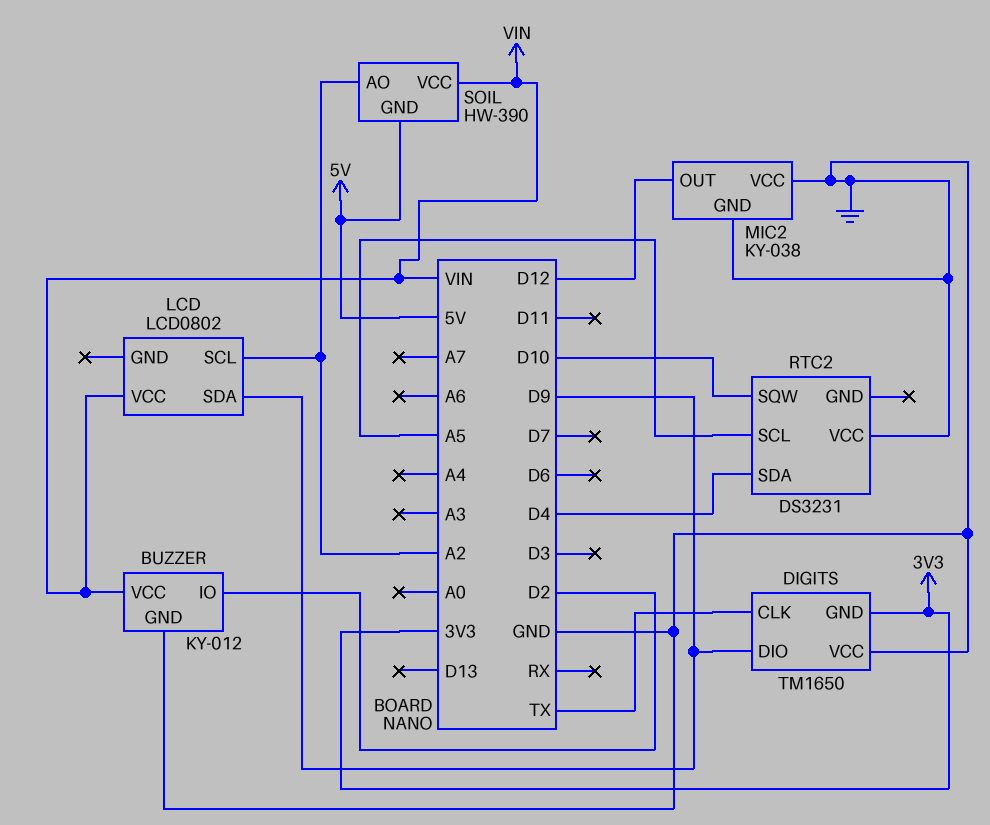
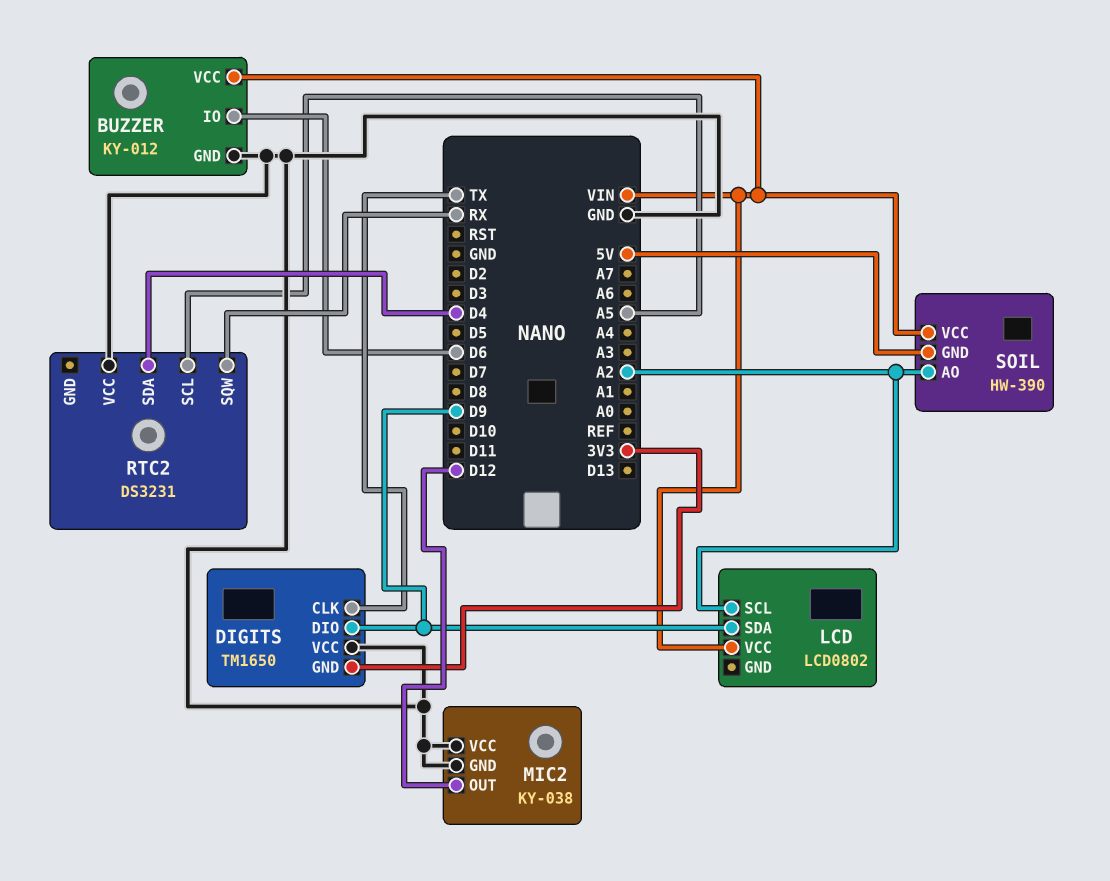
BUZZER pin IO: D2 -> D6
RTC2 pin SQW: D10 -> RX

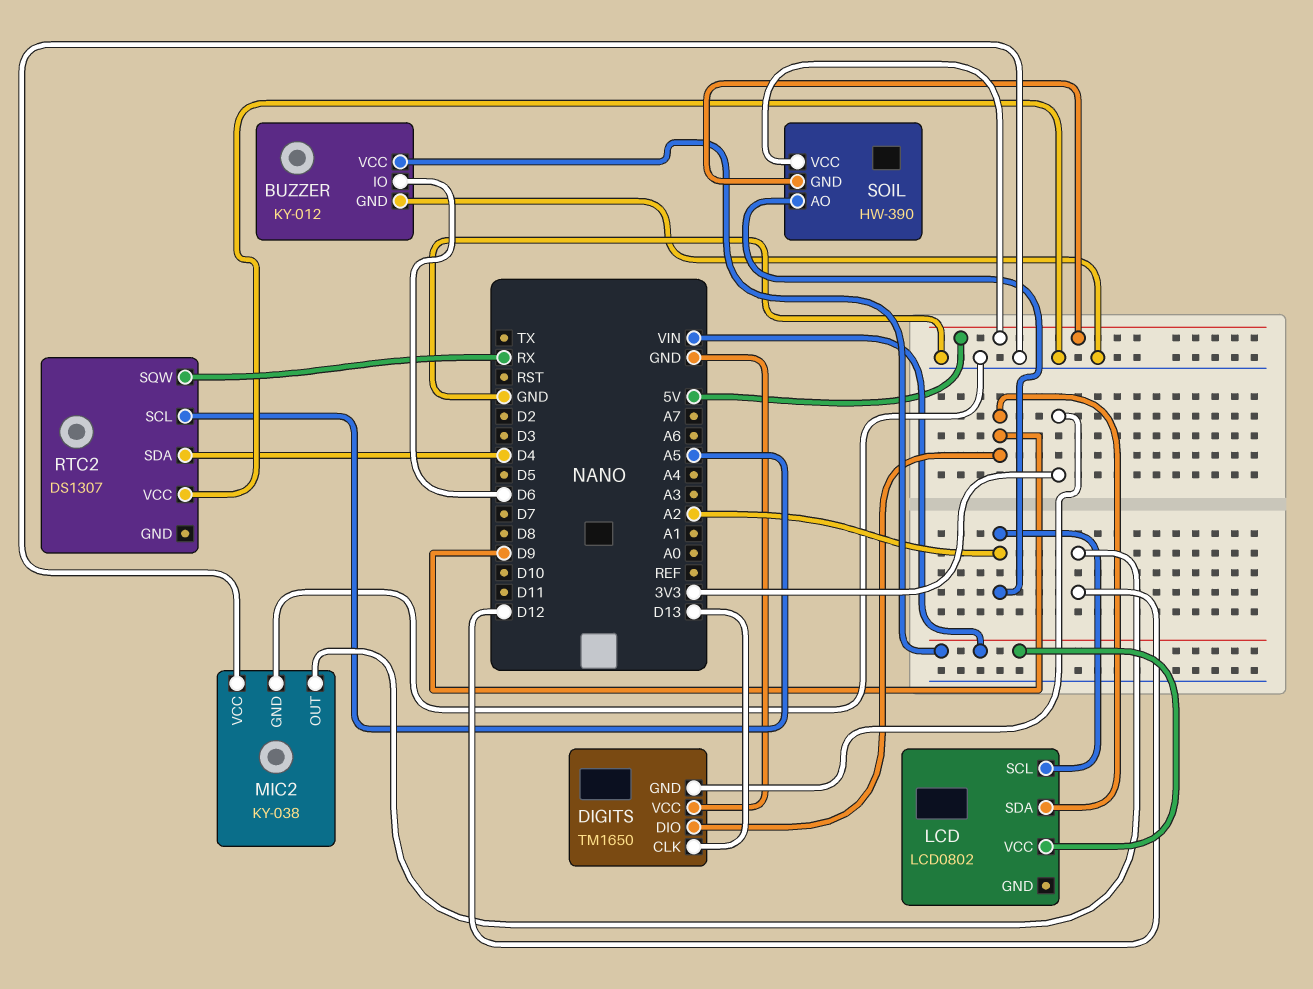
DIGITS pin CLK: TX -> D13
RTC2: DS3231 -> DS1307
SOIL pin VCC: VIN -> 5V

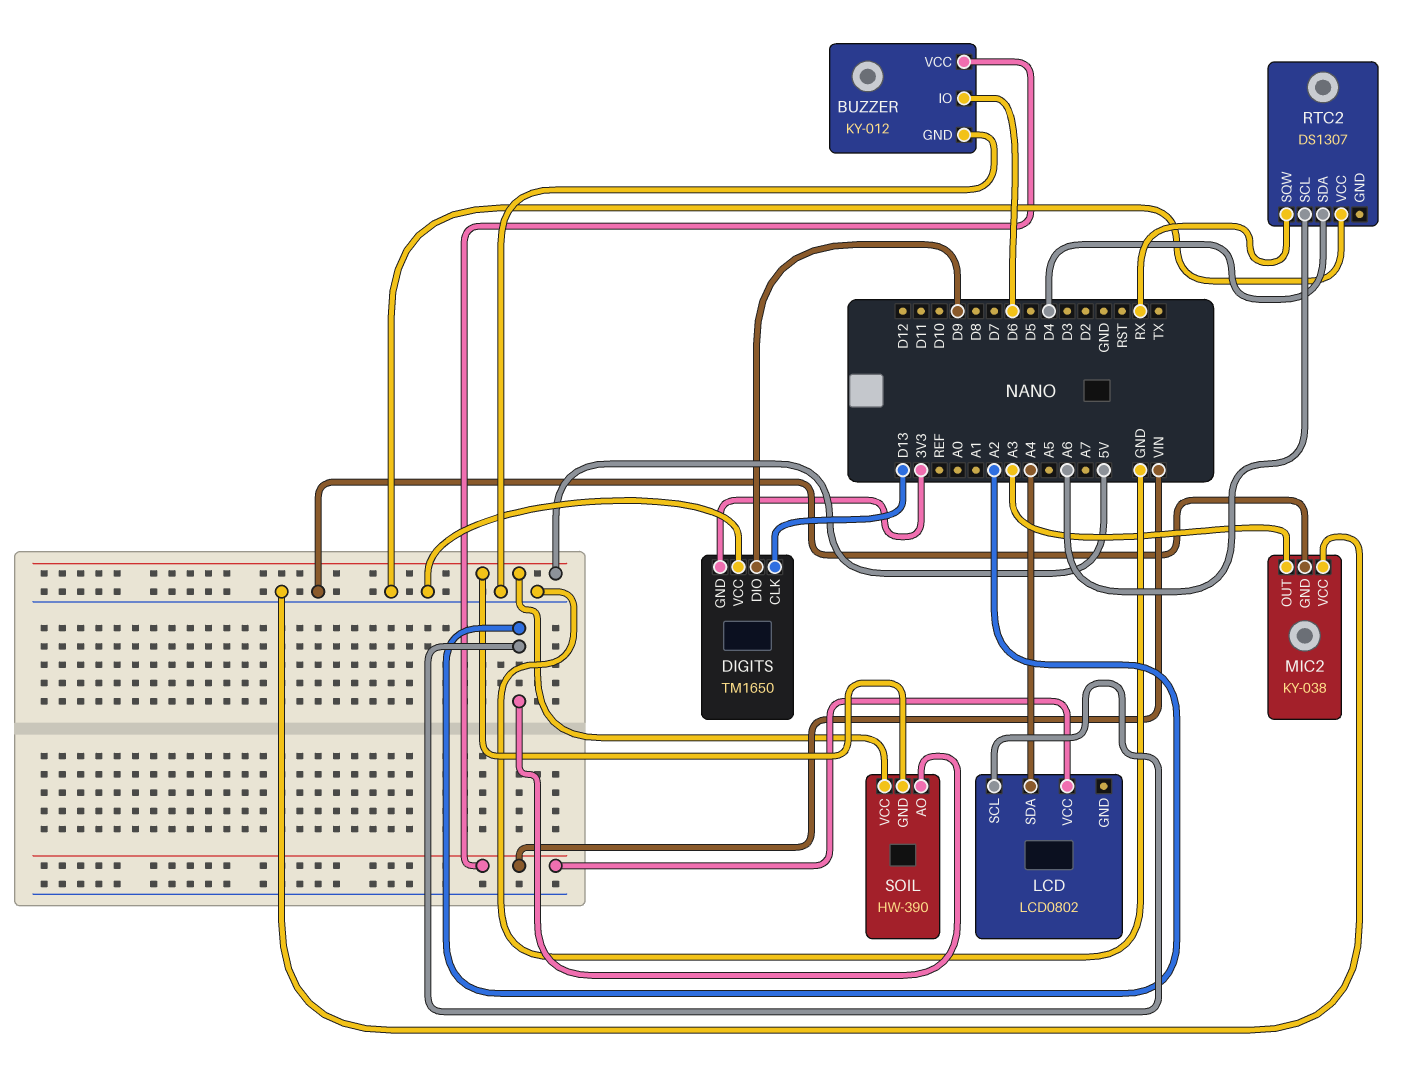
LCD pin SDA: D9 -> A4
MIC2 pin OUT: D12 -> A3
RTC2 pin SCL: A5 -> A6

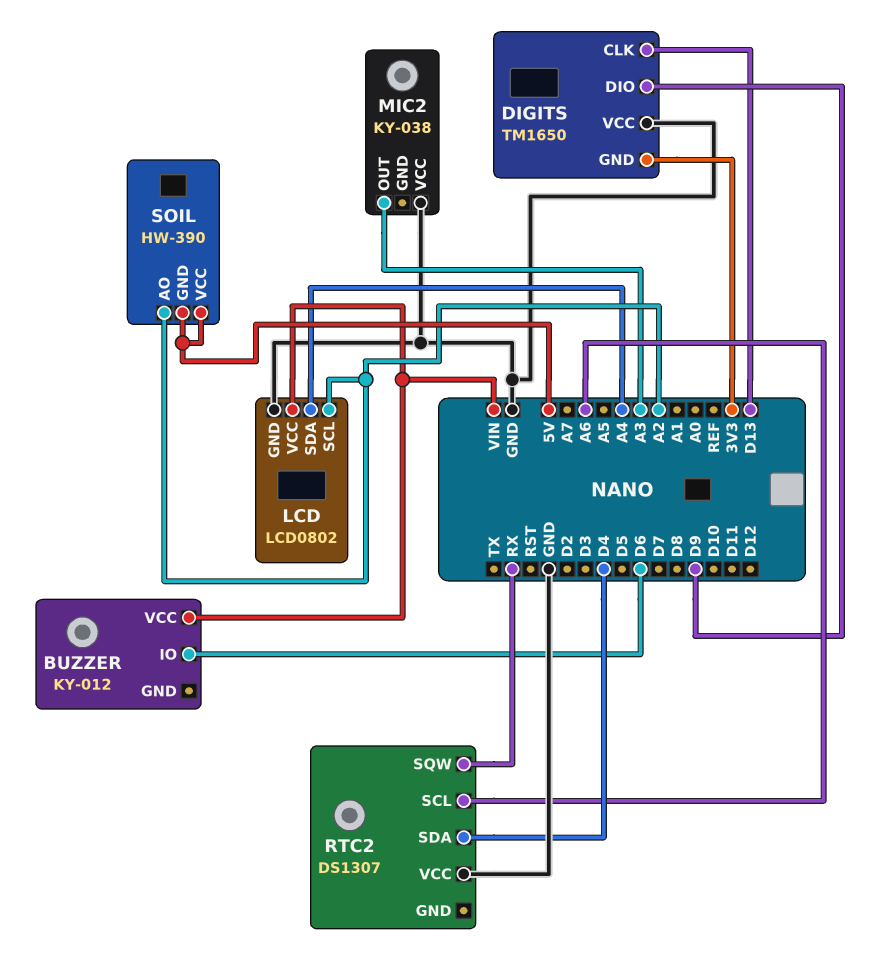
BUZZER pin GND: GND -> none
LCD pin GND: none -> GND
MIC2 pin GND: GND -> none

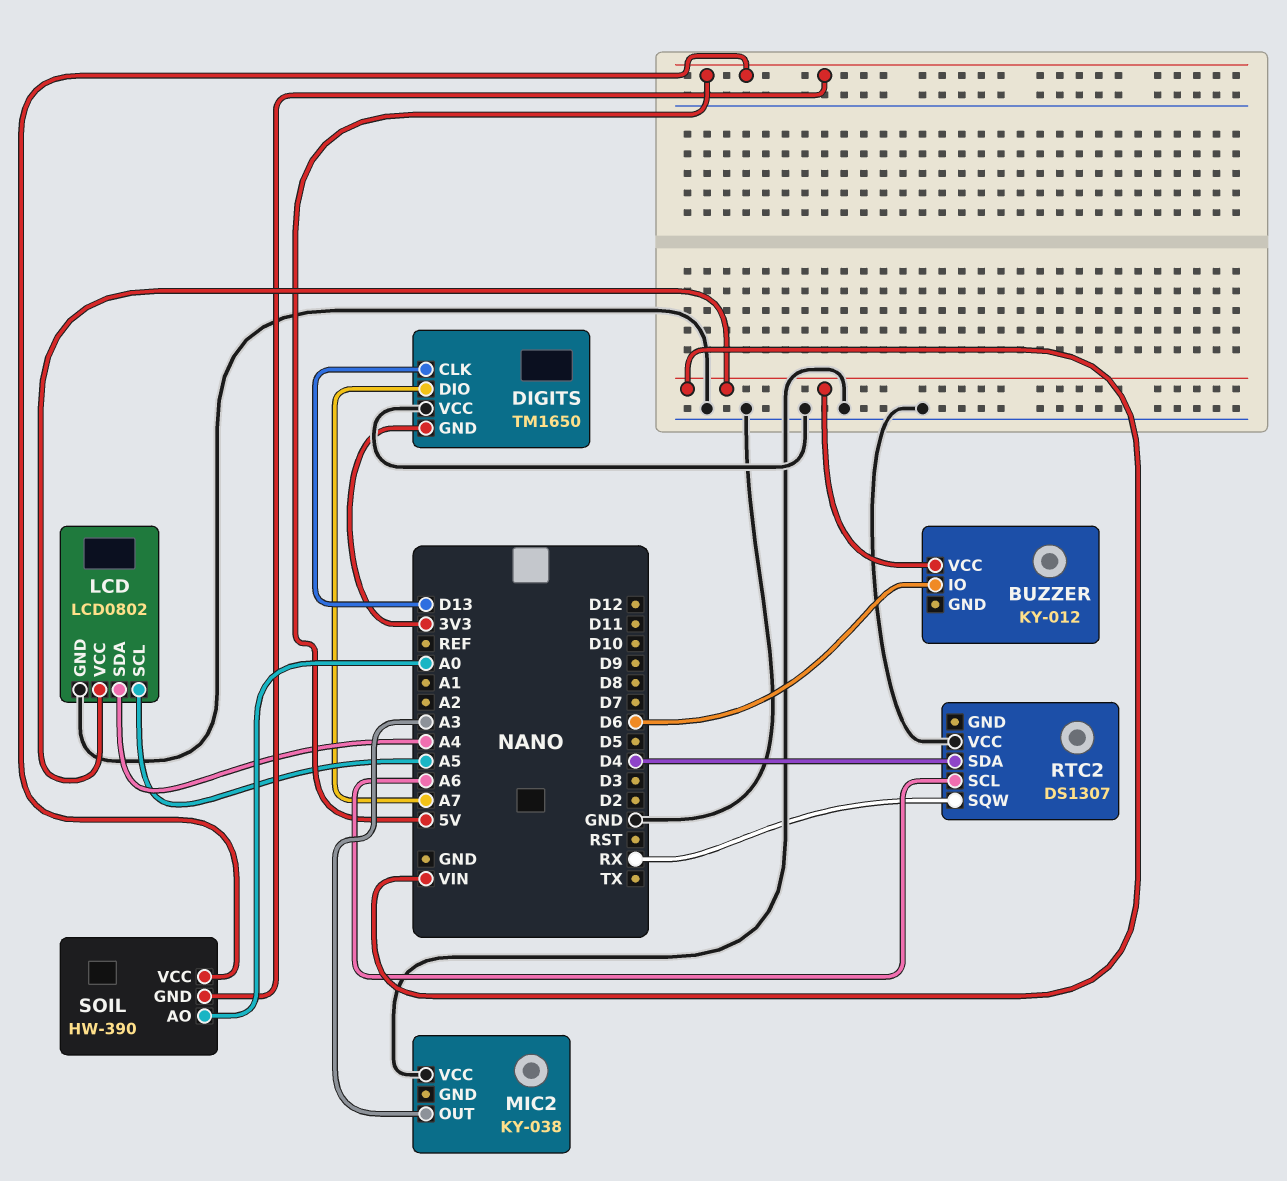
DIGITS pin DIO: D9 -> A7
LCD pin SCL: A2 -> A5
SOIL pin AO: A2 -> A0

